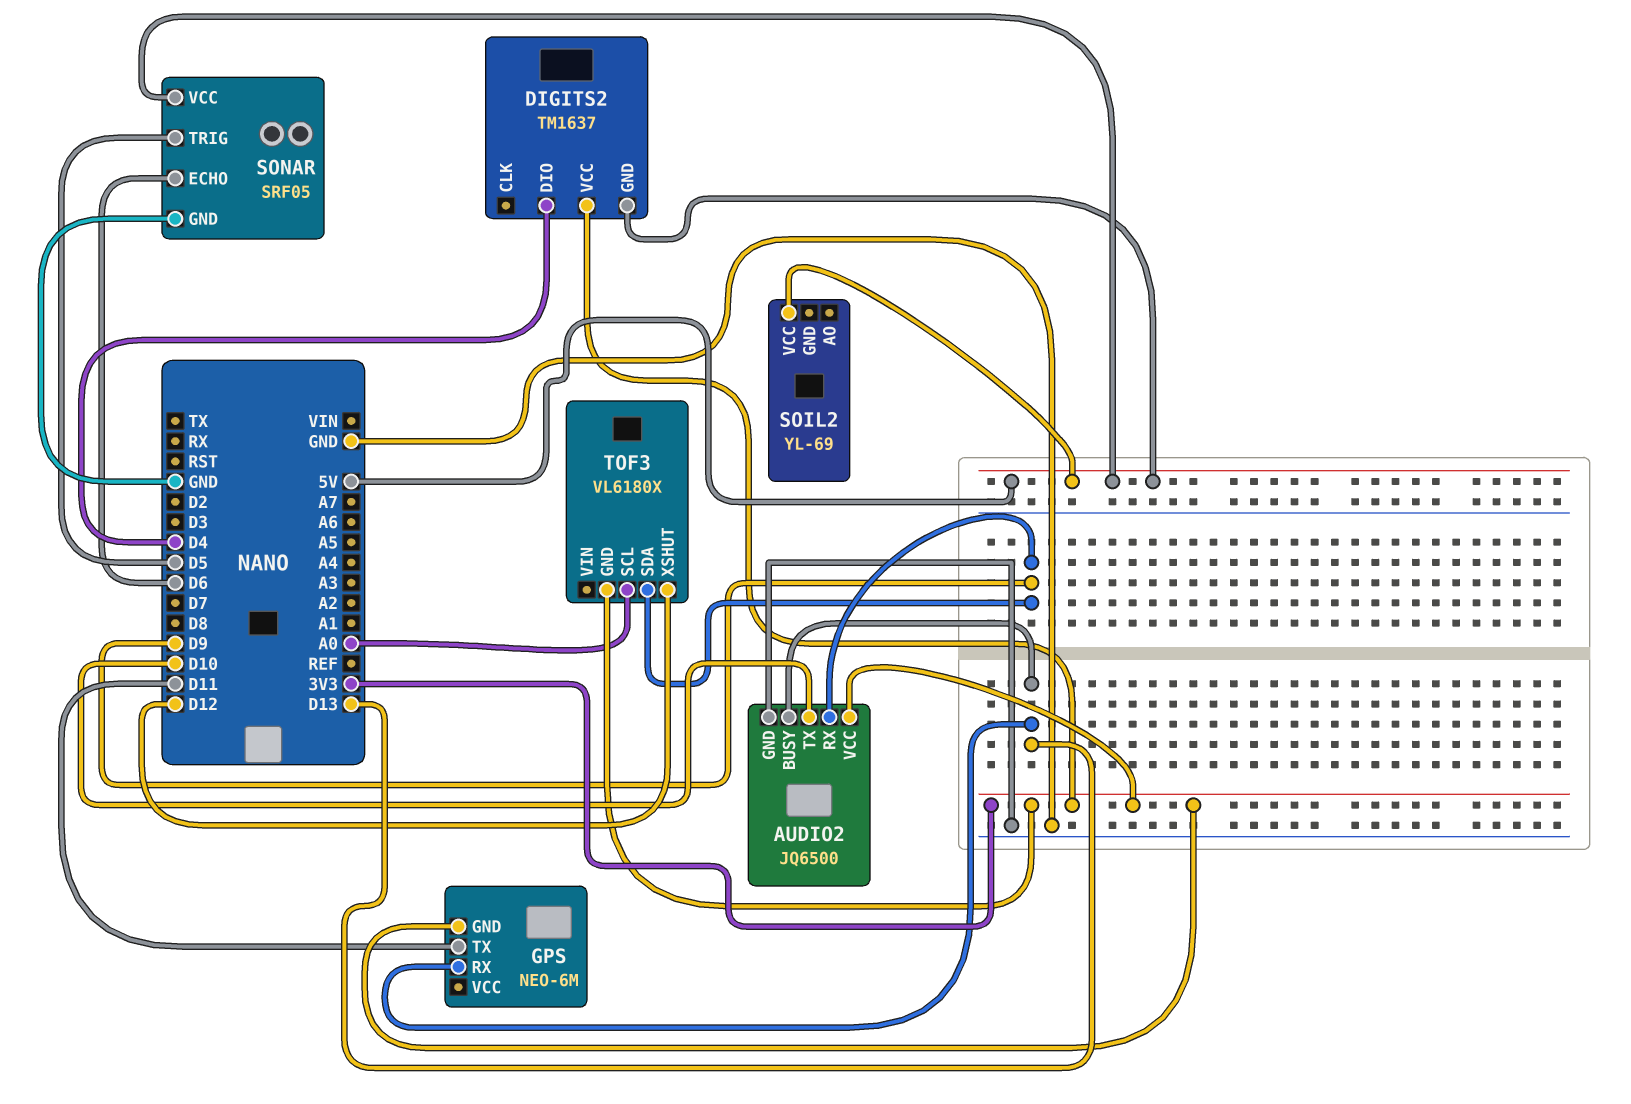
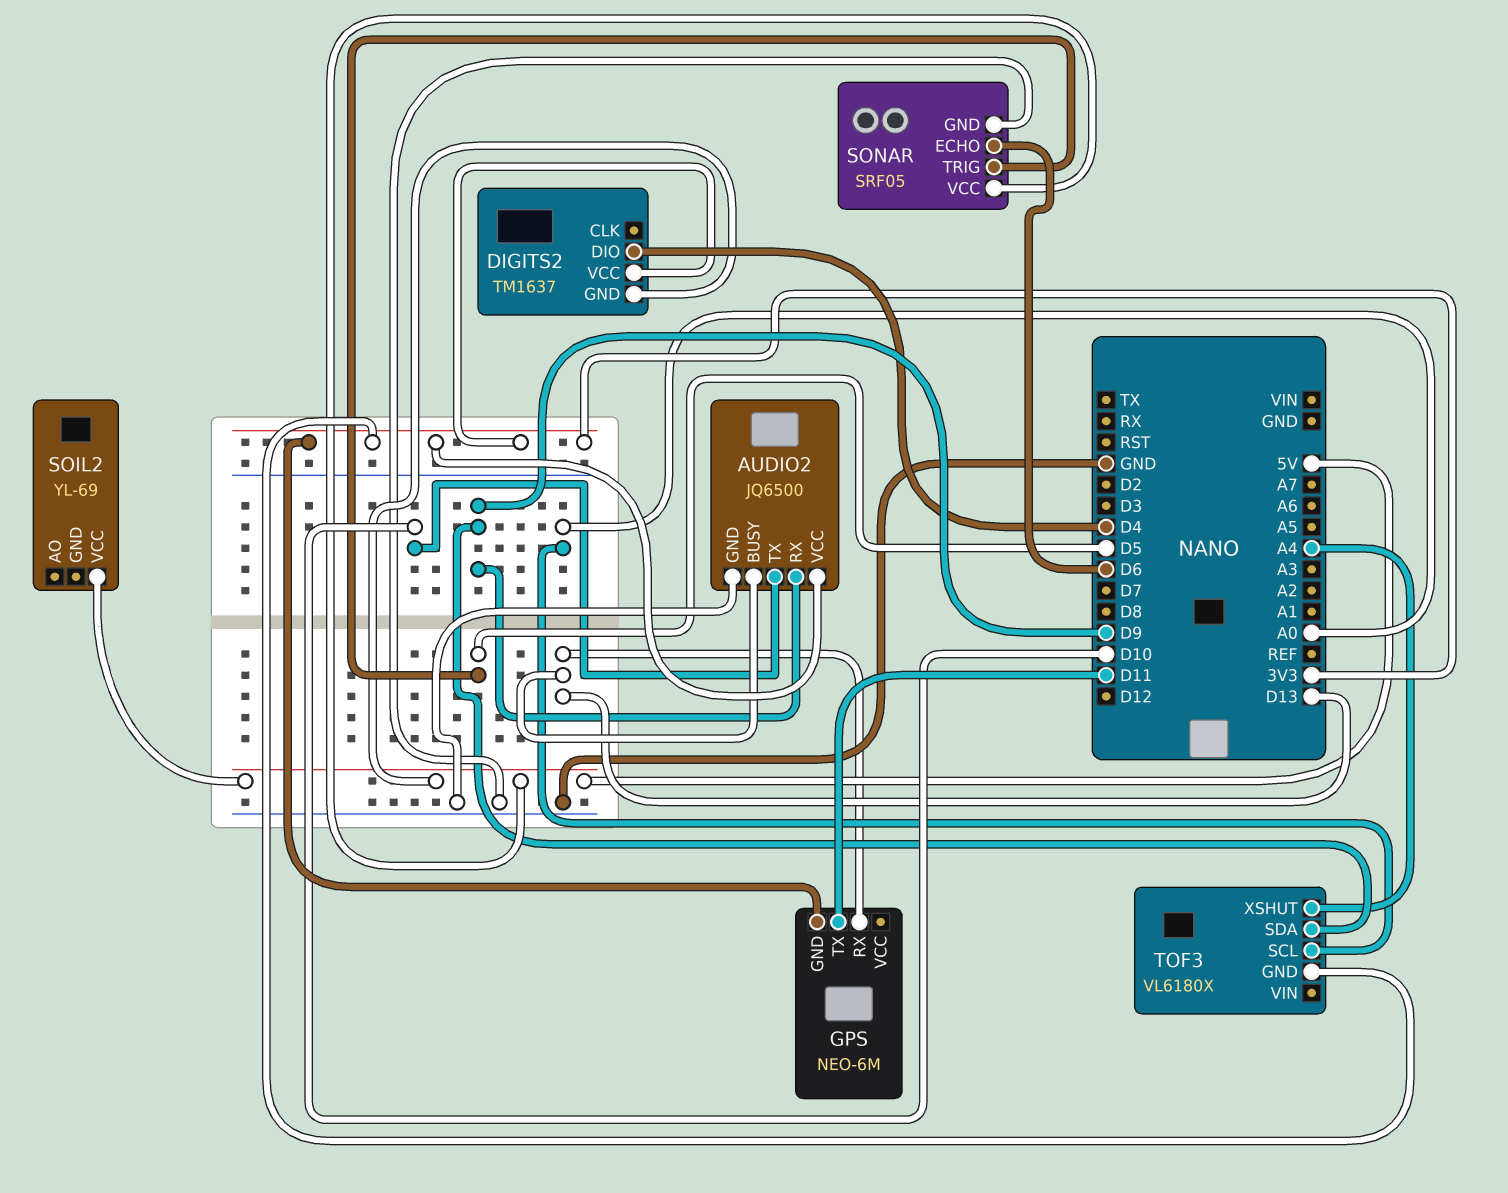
TOF3 pin XSHUT: D12 -> A4

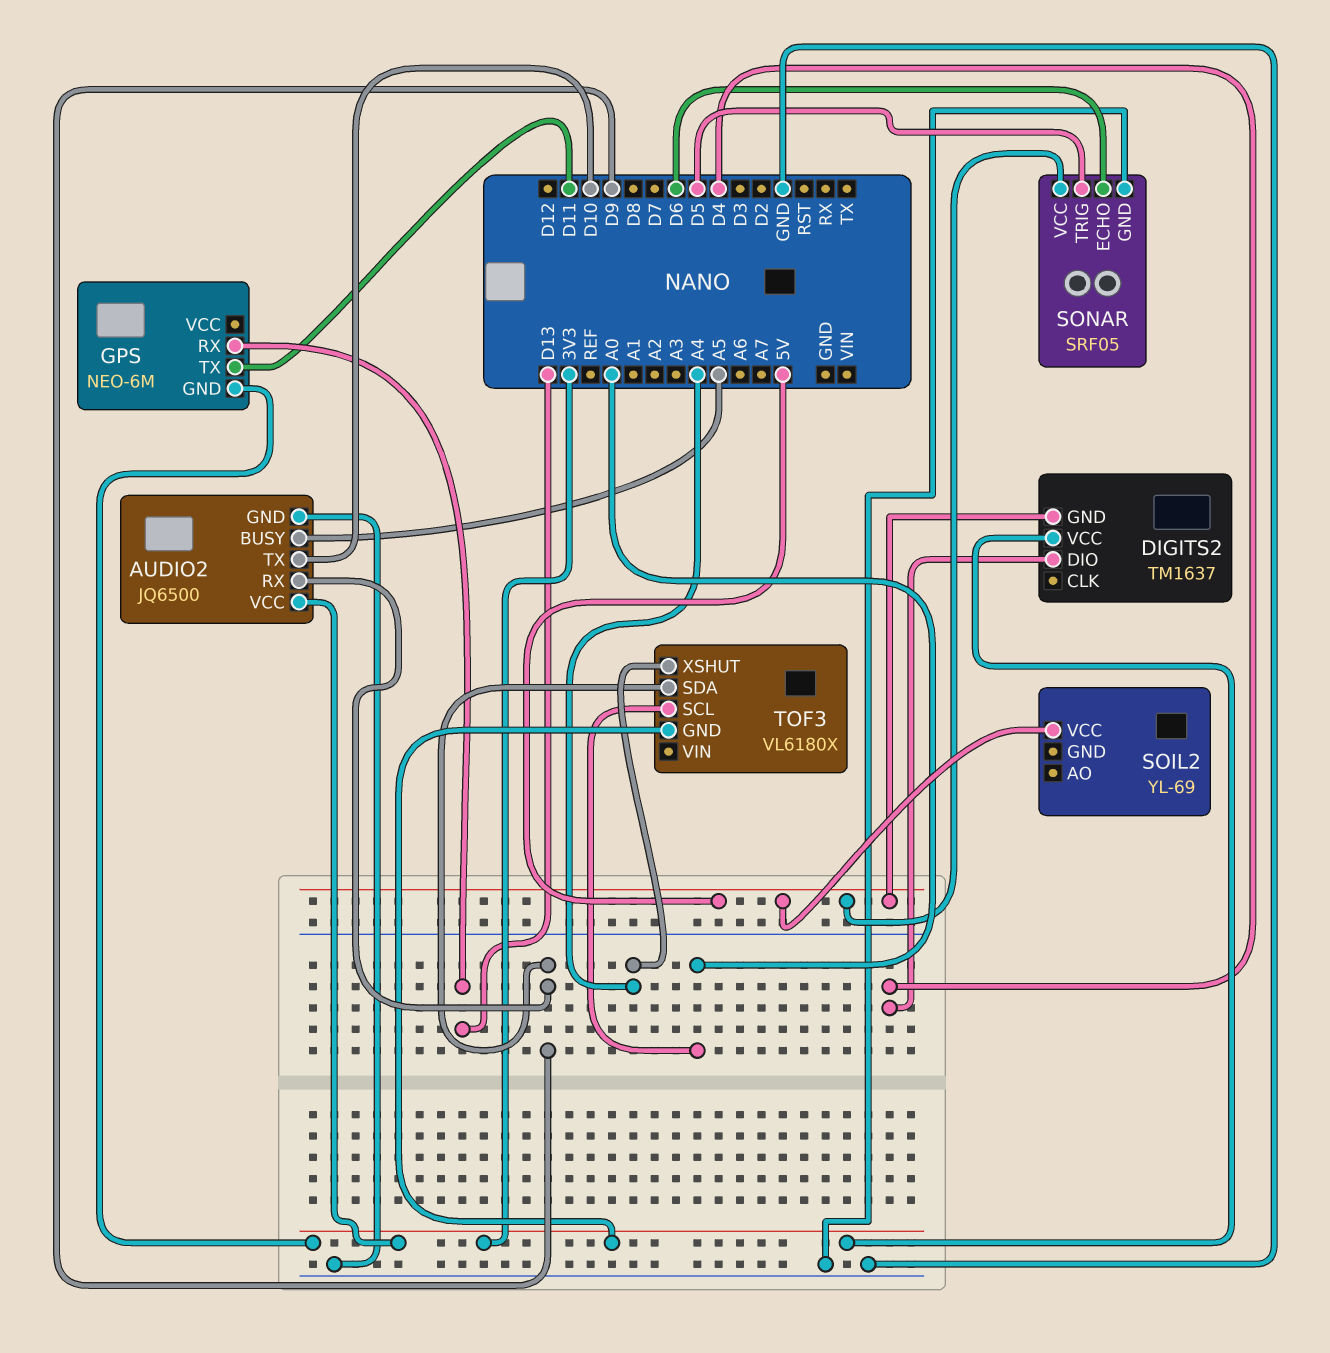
AUDIO2 pin BUSY: D13 -> A5

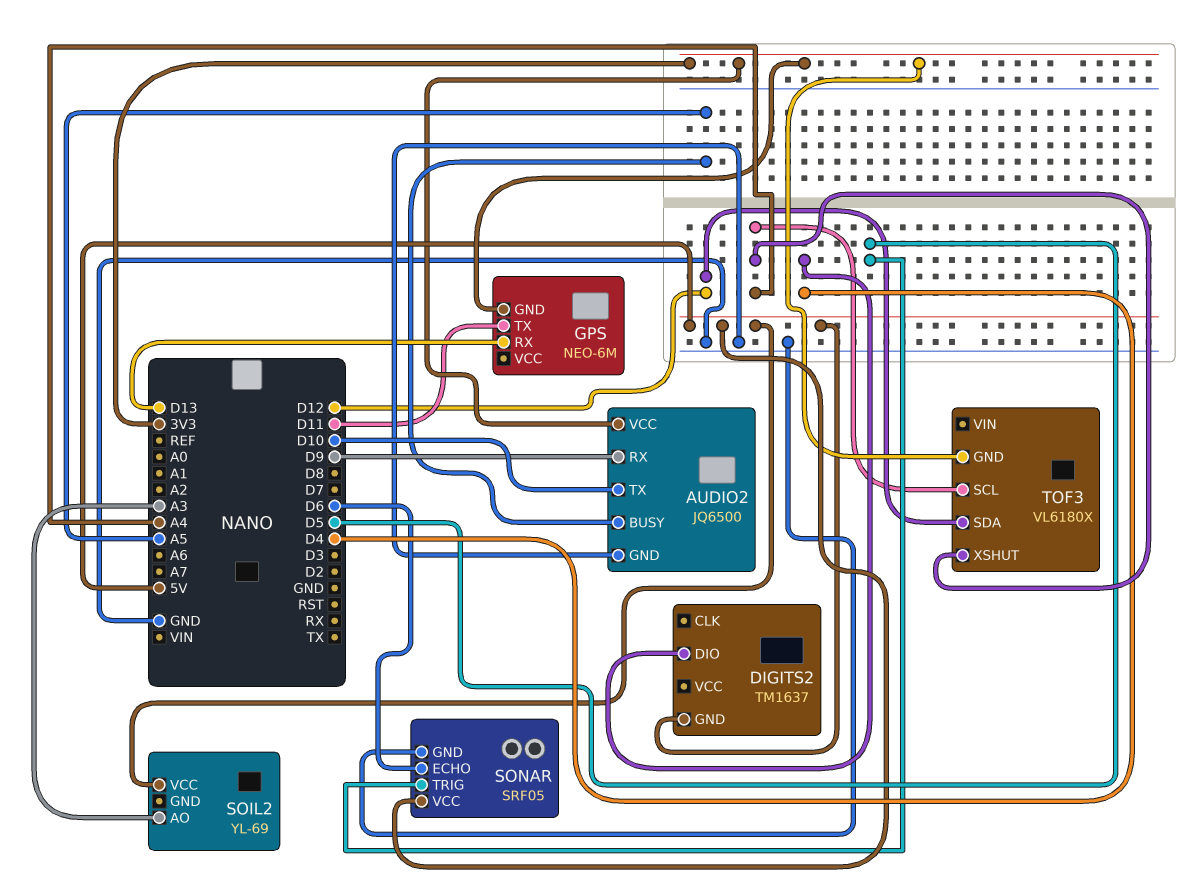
DIGITS2 pin VCC: 3V3 -> none
SOIL2 pin AO: none -> A3
TOF3 pin SCL: A0 -> A4
TOF3 pin SDA: D9 -> D12

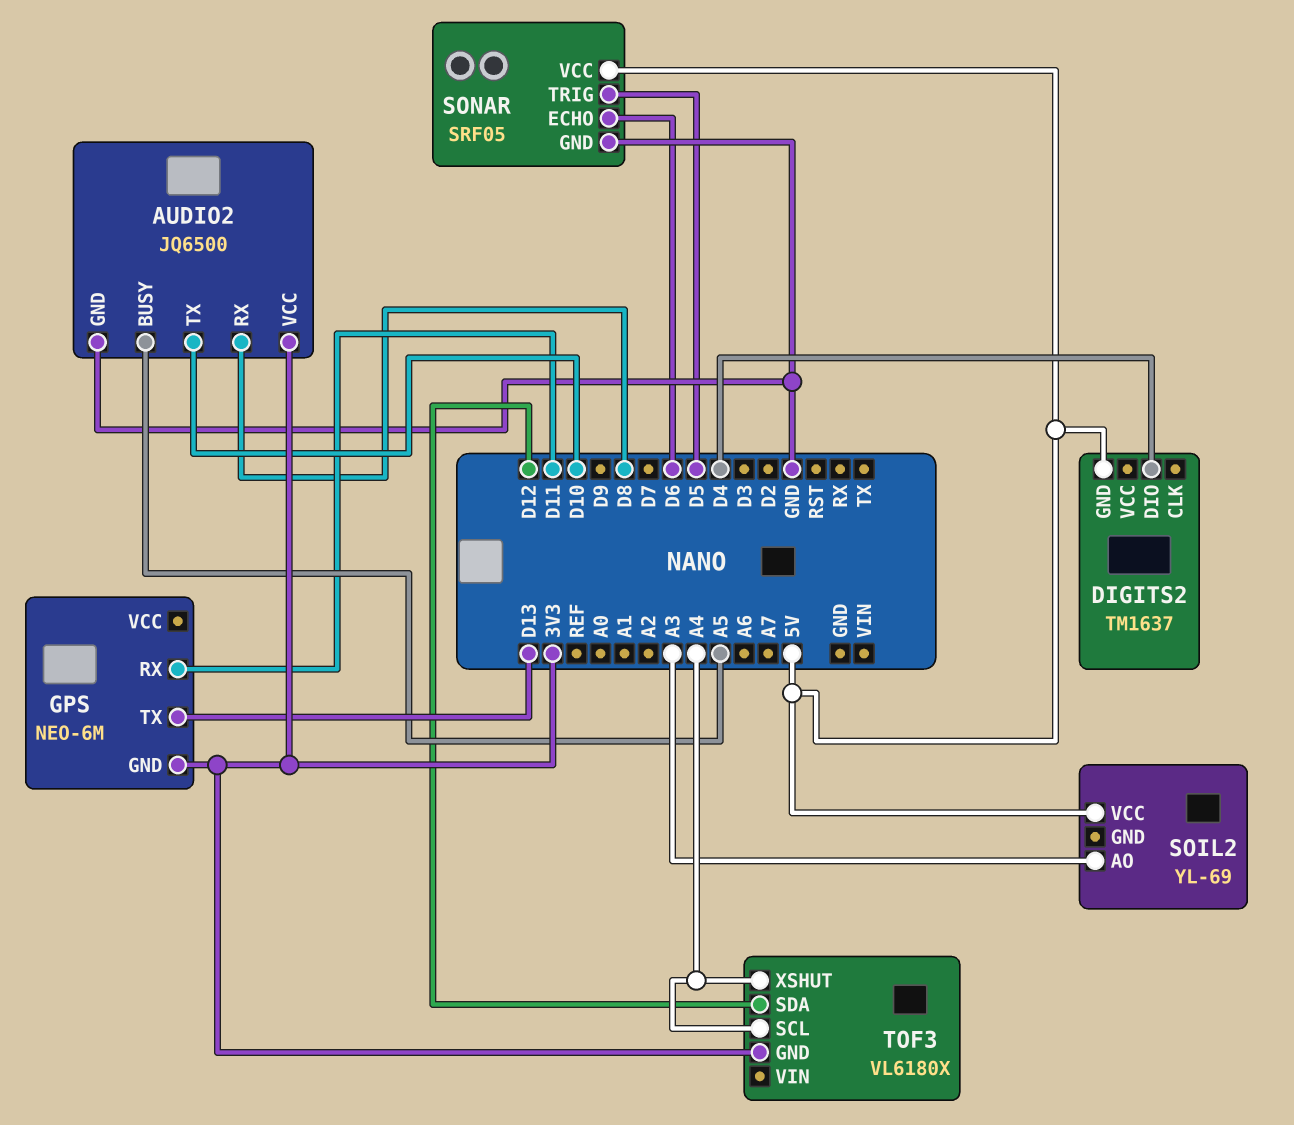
AUDIO2 pin RX: D9 -> D8
GPS pin RX: D13 -> D11
GPS pin TX: D11 -> D13

